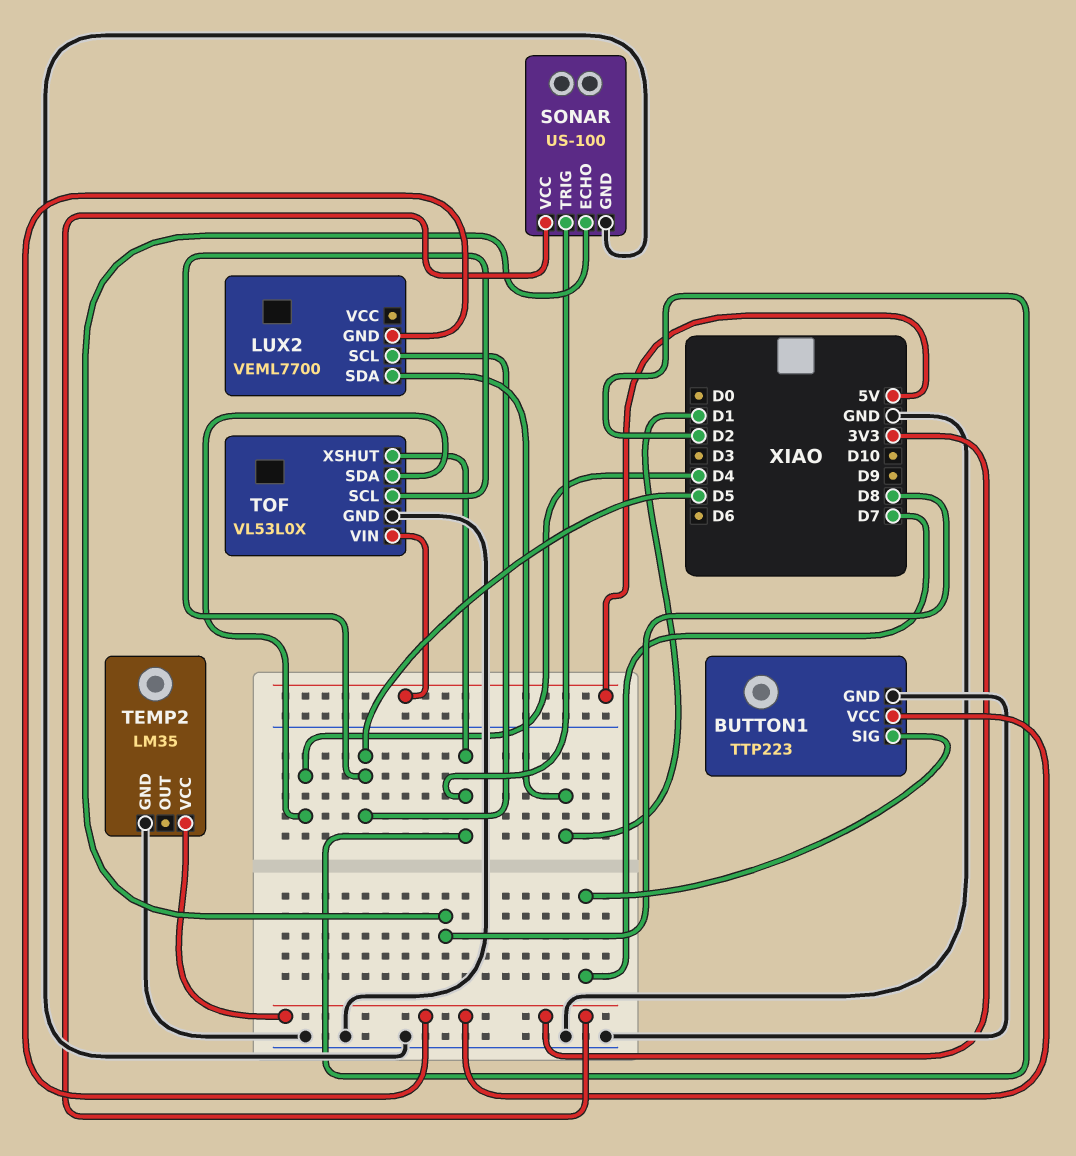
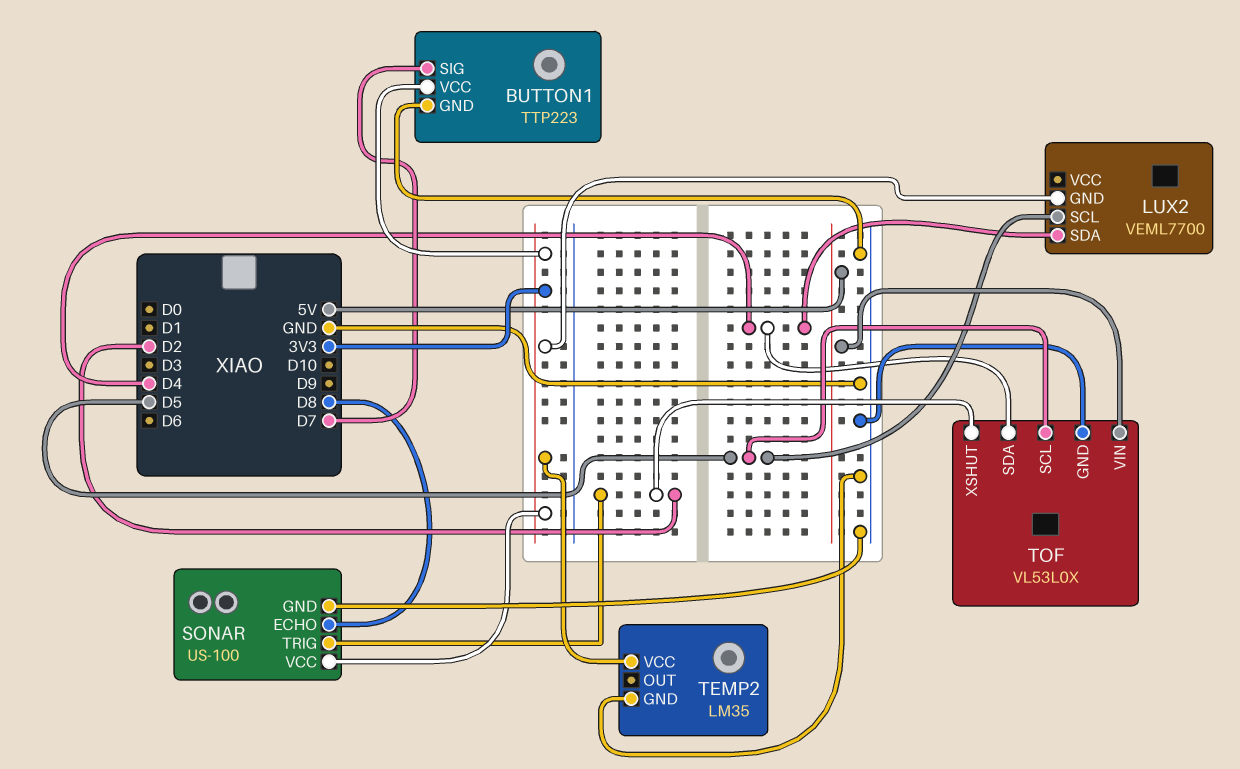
LUX2 pin SDA: D1 -> D4

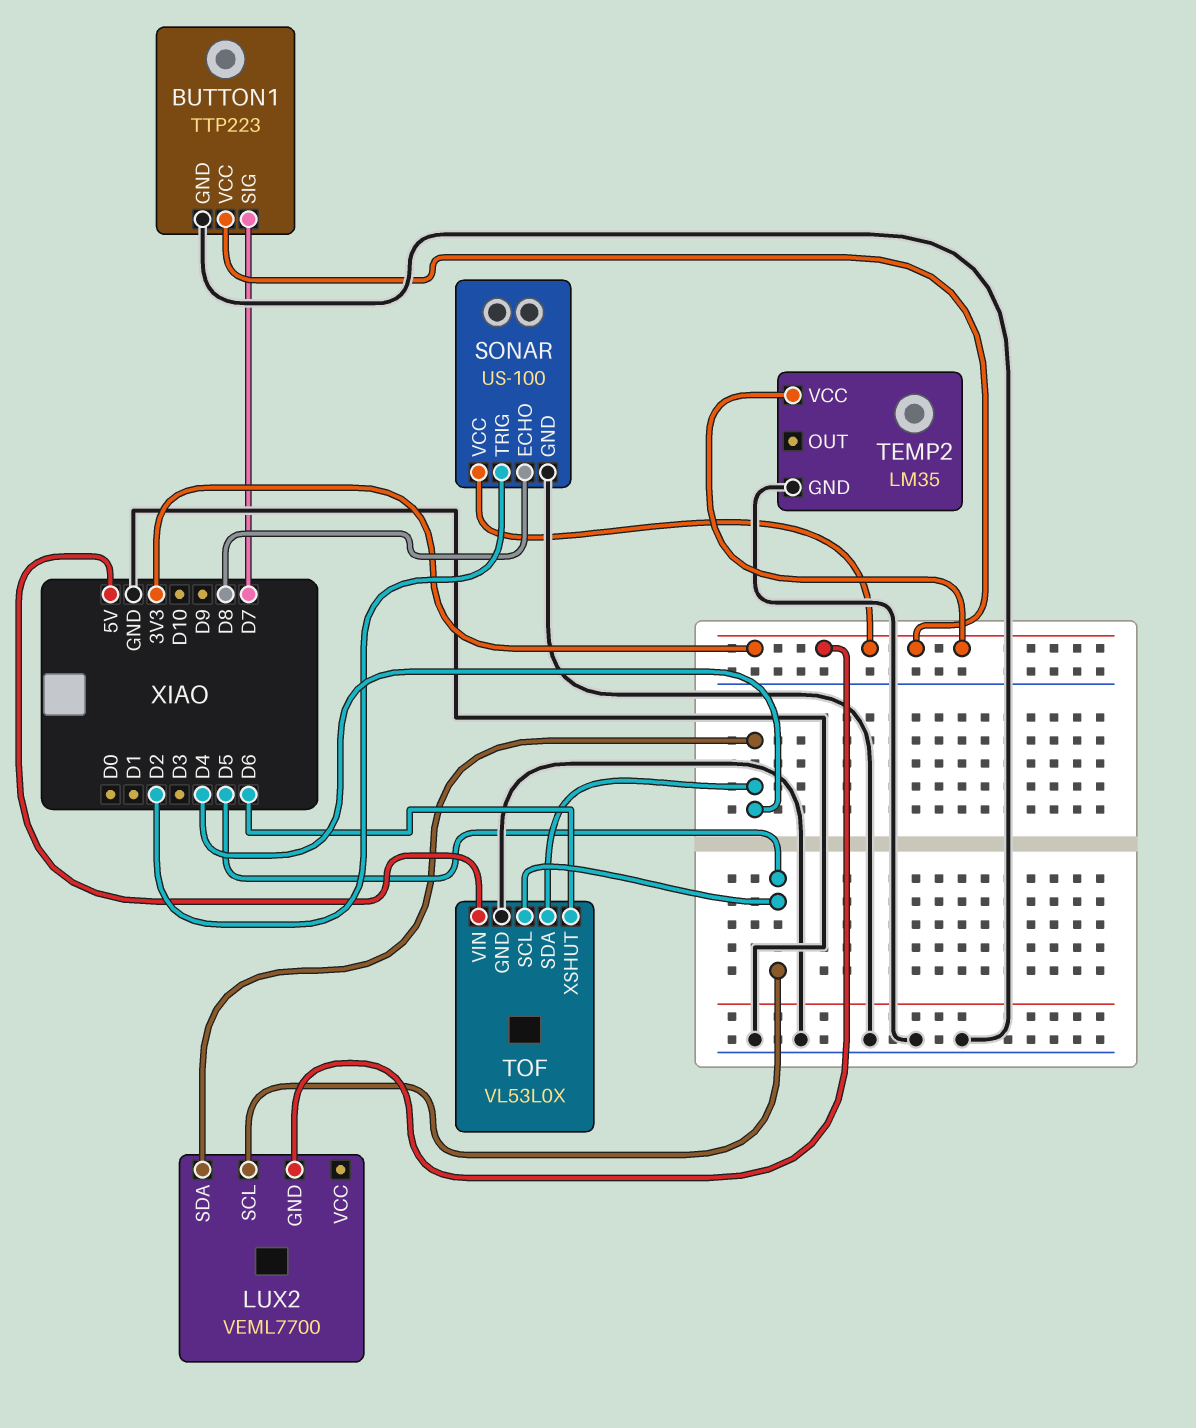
TOF pin XSHUT: D2 -> D6

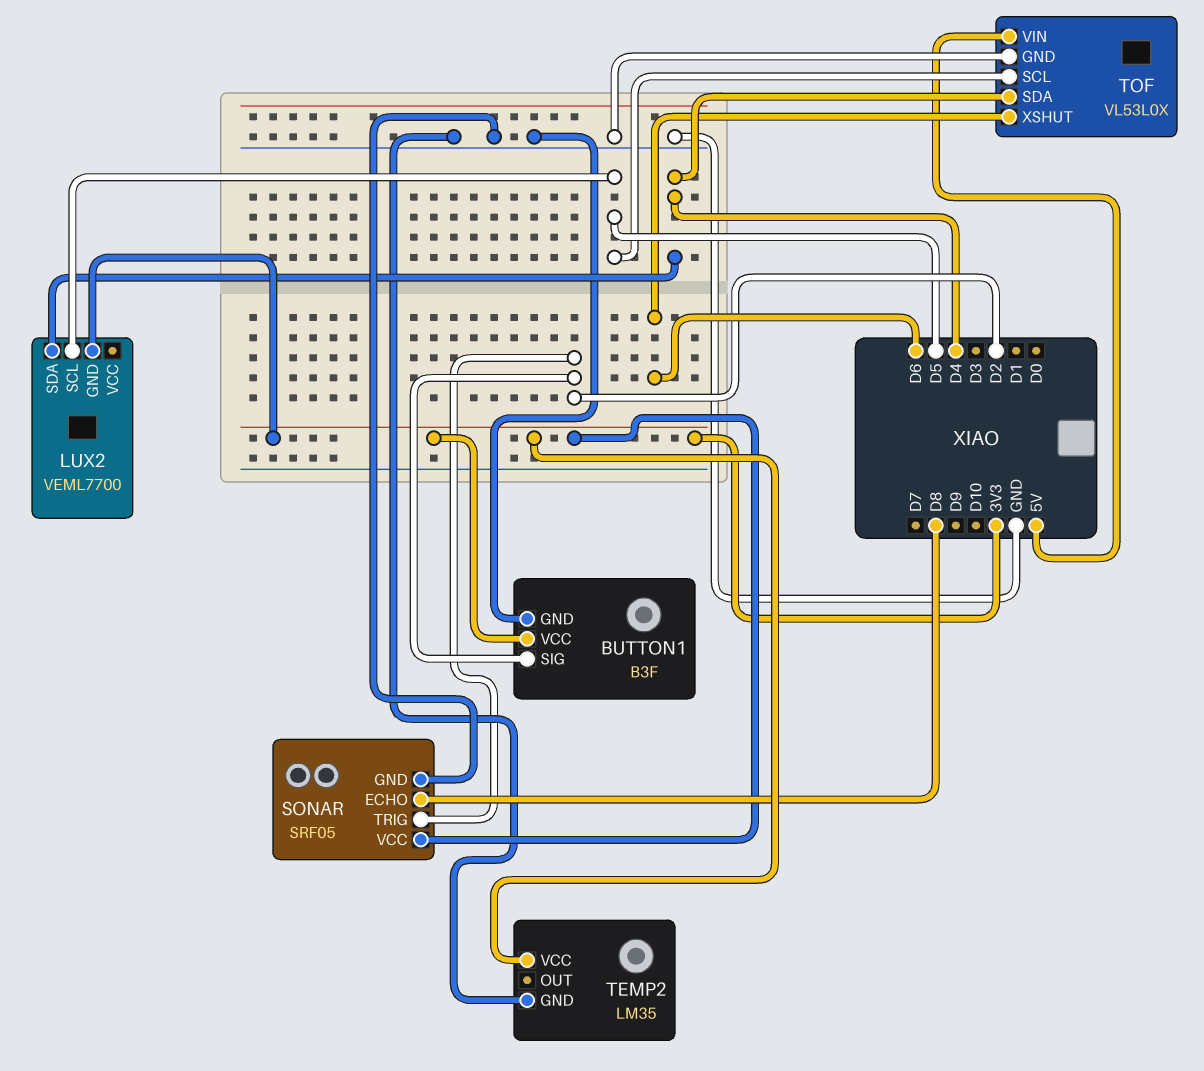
BUTTON1: TTP223 -> B3F
BUTTON1 pin SIG: D7 -> D2
SONAR: US-100 -> SRF05

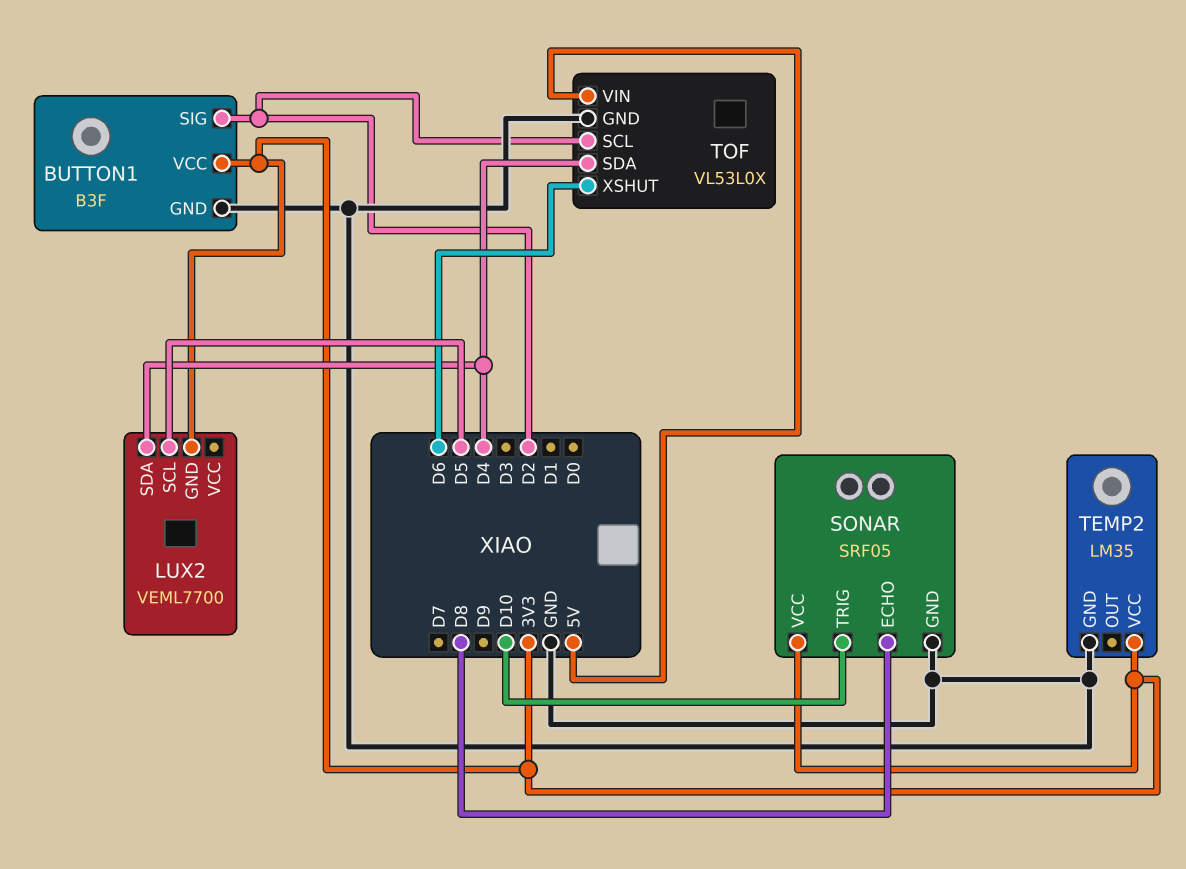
SONAR pin TRIG: D2 -> D10
TOF pin SCL: D5 -> D2

